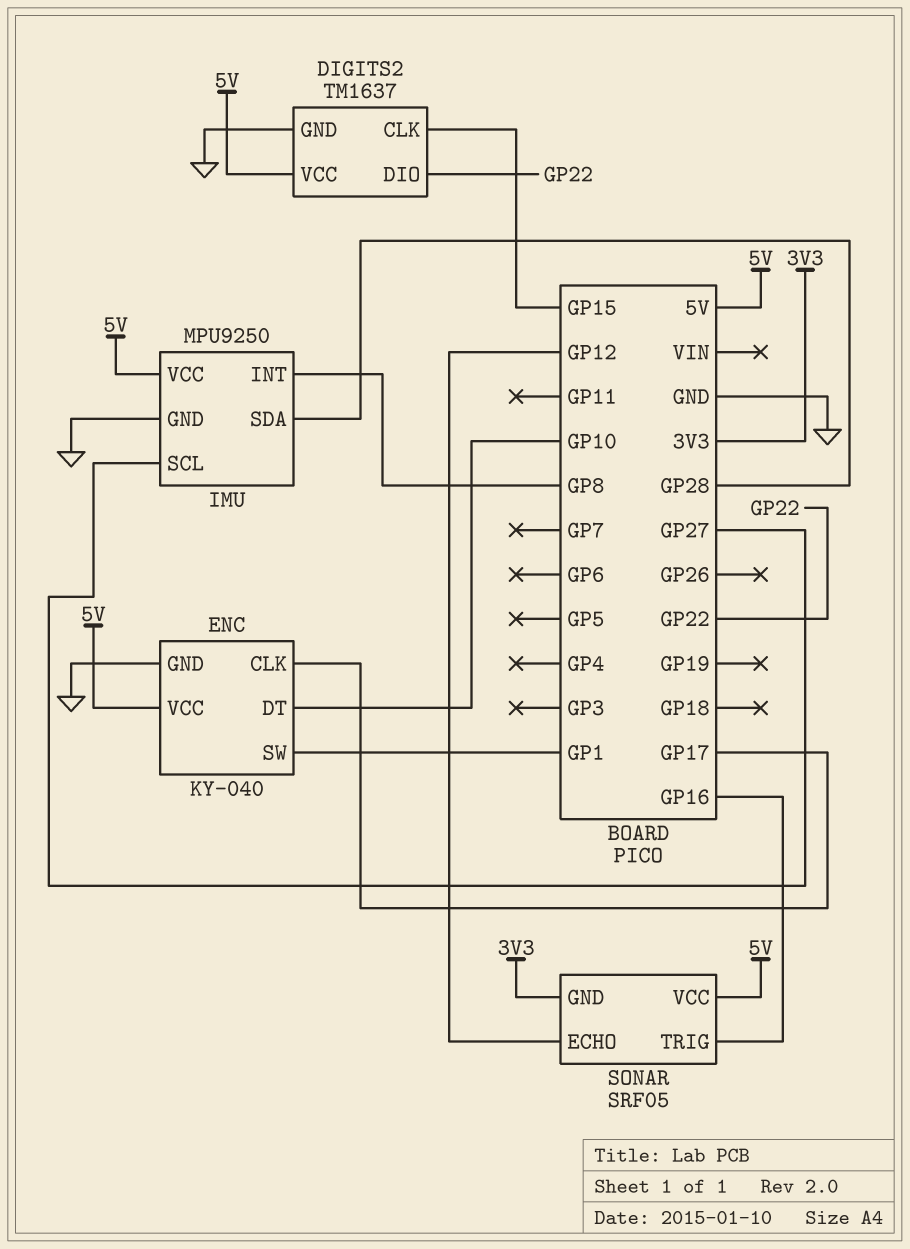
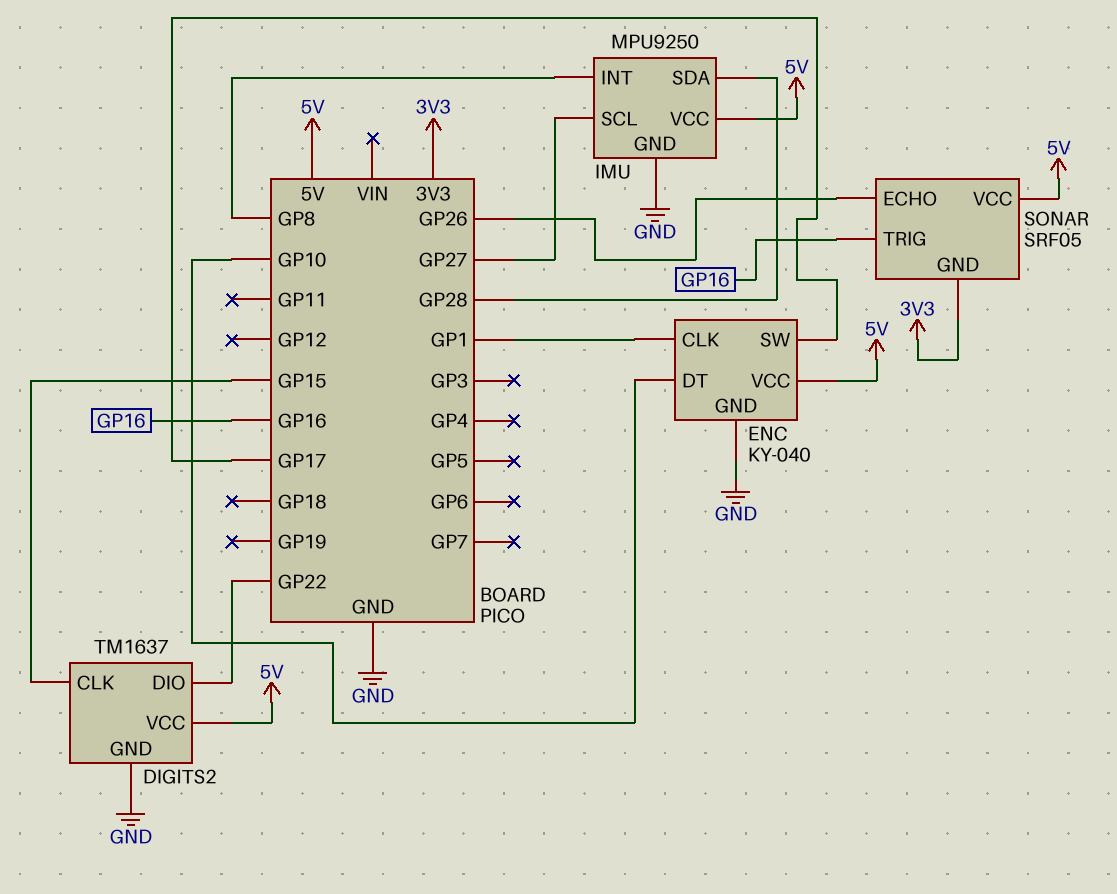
ENC pin CLK: GP17 -> GP1
ENC pin SW: GP1 -> GP17
SONAR pin ECHO: GP12 -> GP26

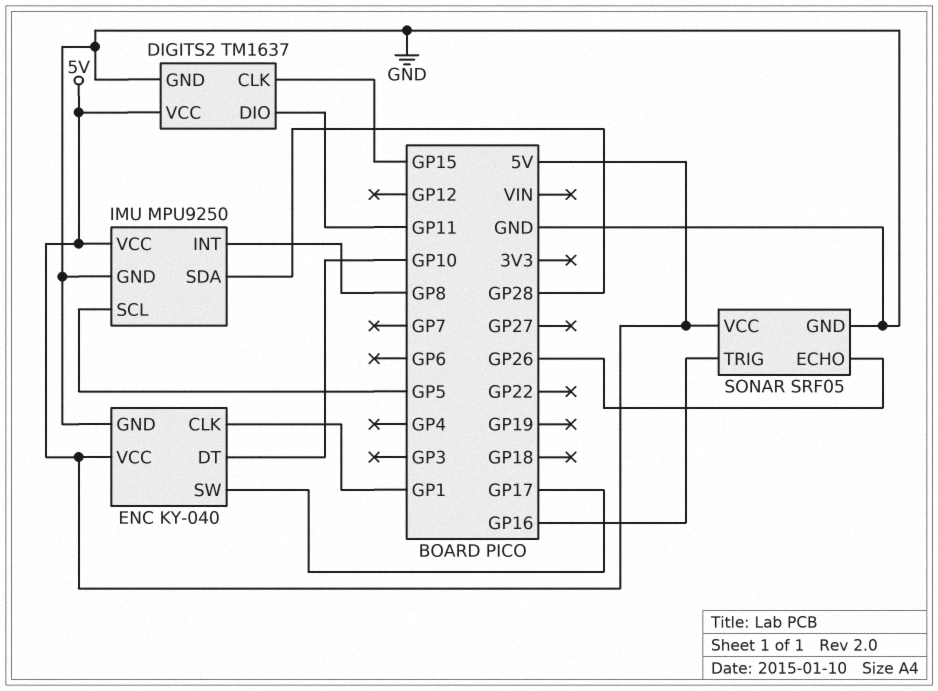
DIGITS2 pin DIO: GP22 -> GP11
IMU pin SCL: GP27 -> GP5
SONAR pin GND: 3V3 -> GND

